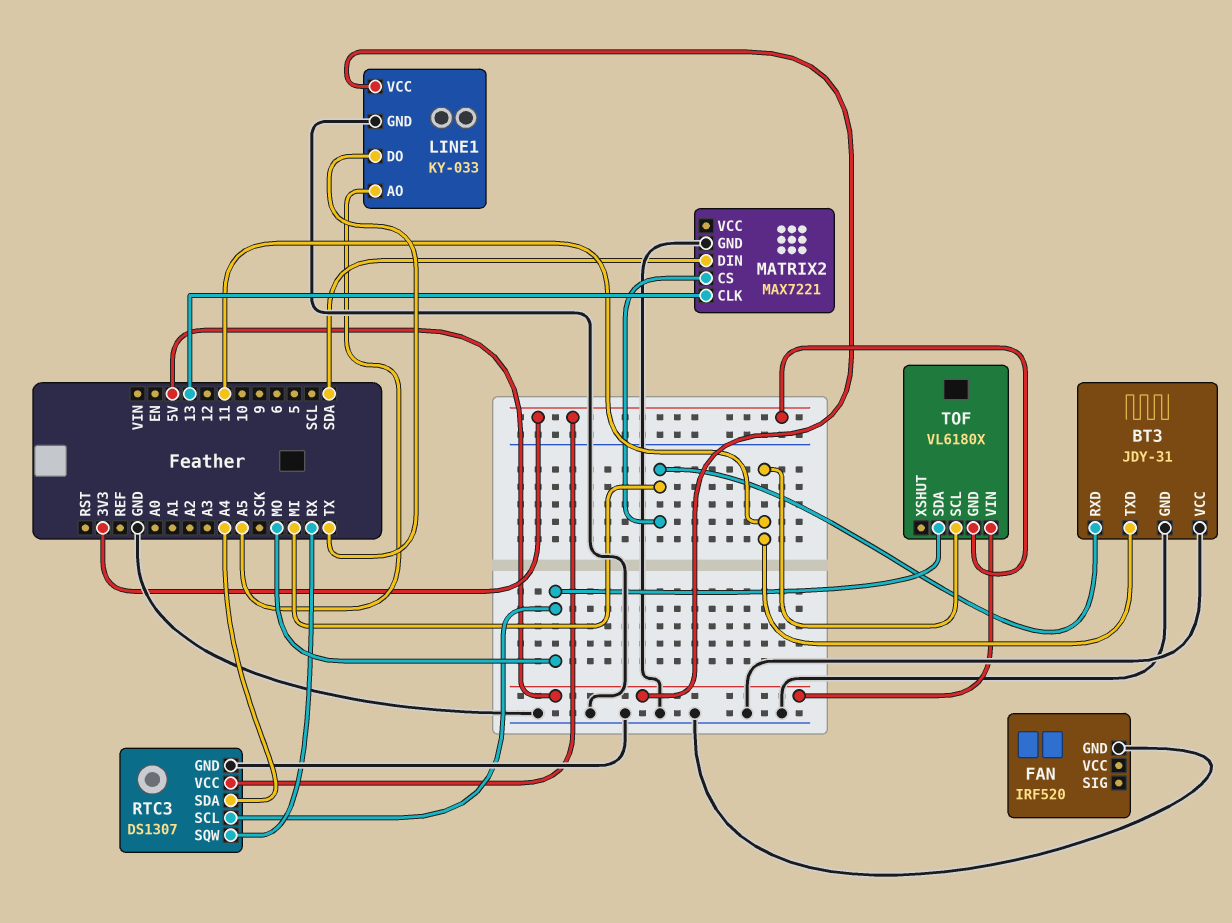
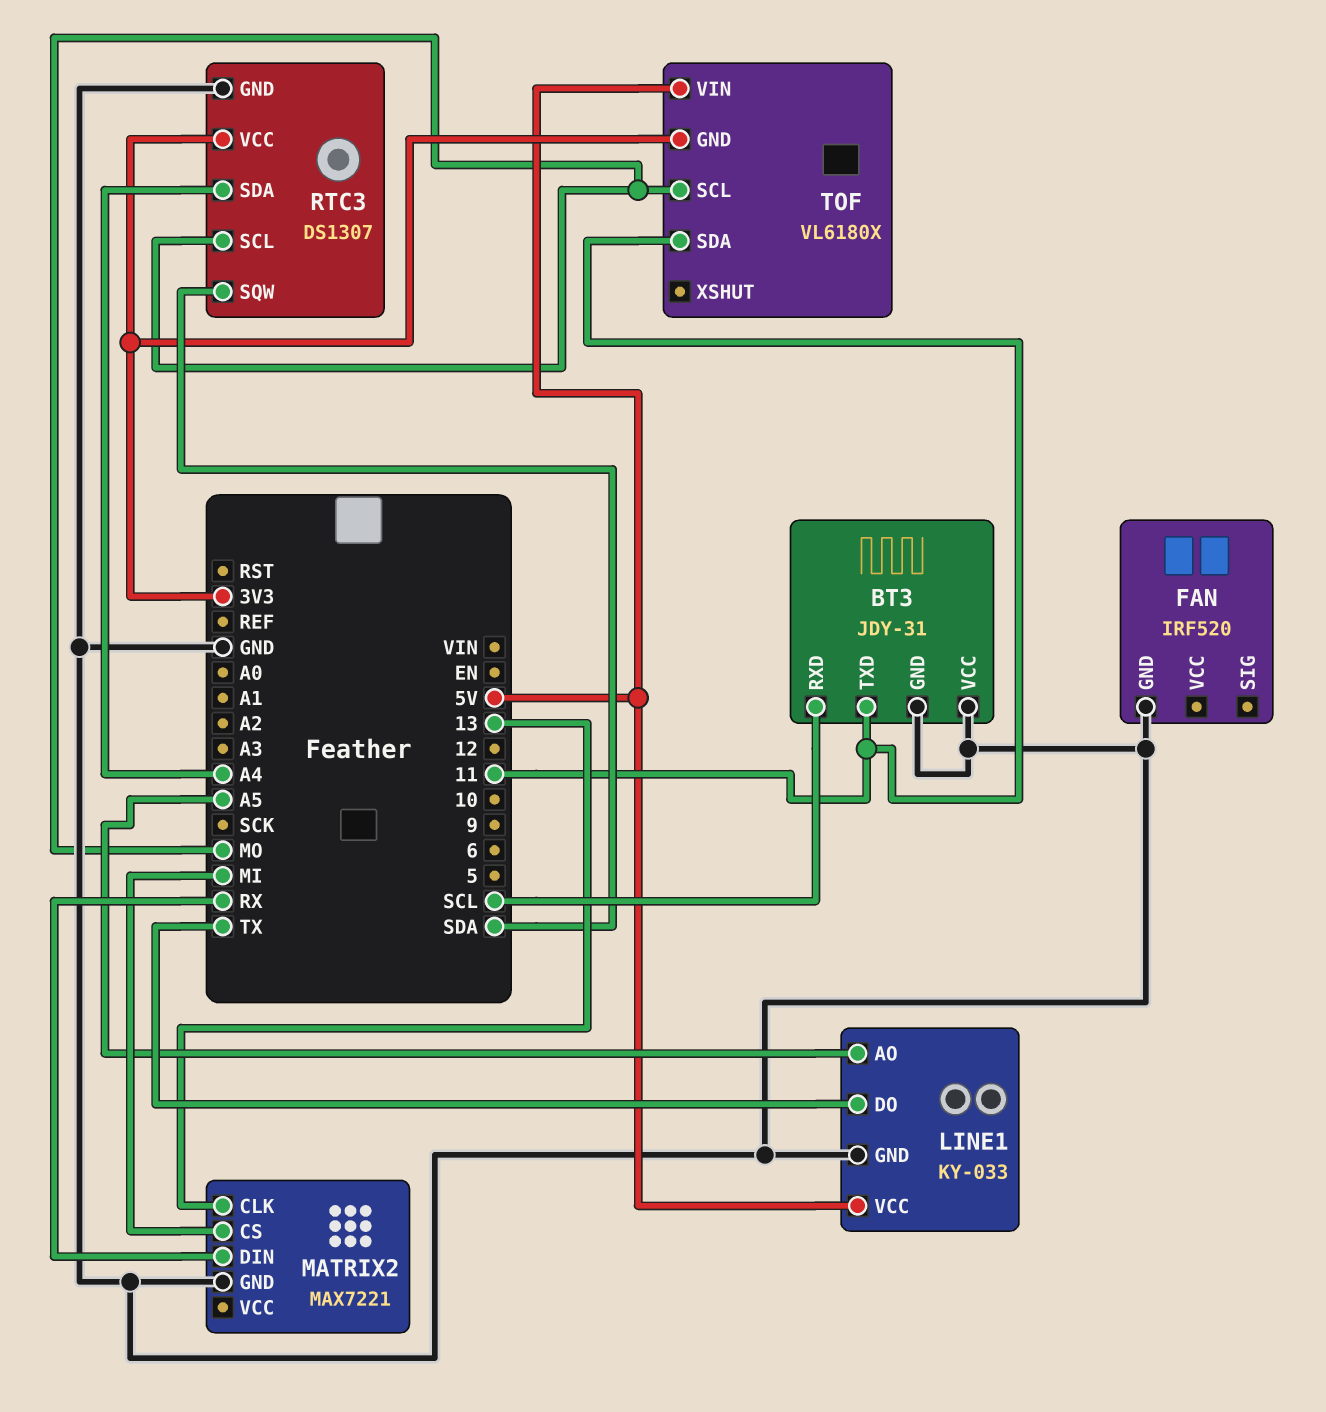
BT3 pin RXD: MI -> SCL
MATRIX2 pin DIN: SDA -> RX
RTC3 pin SQW: RX -> SDA
TOF pin SCL: 11 -> MO
TOF pin SDA: MO -> 11

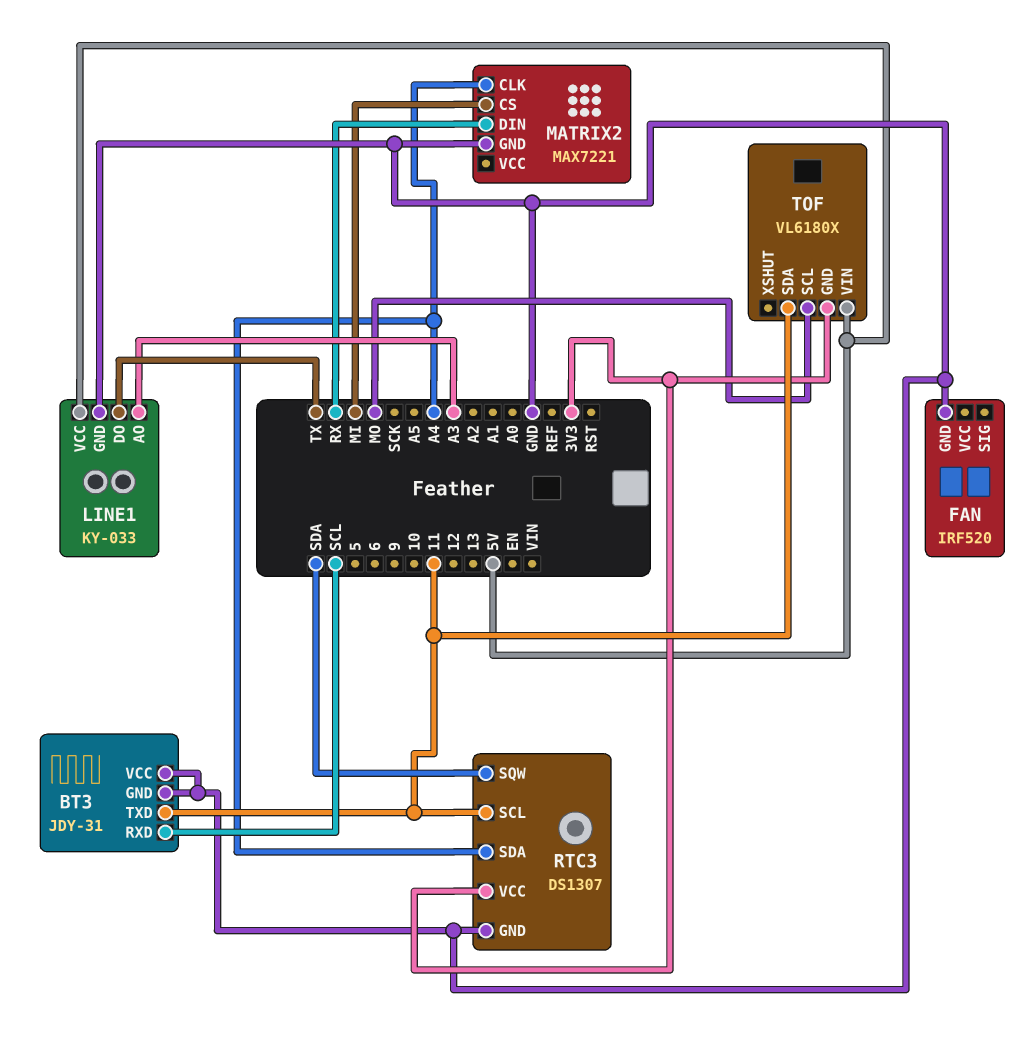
LINE1 pin AO: A5 -> A3
MATRIX2 pin CLK: 13 -> A4
RTC3 pin SCL: MO -> 11

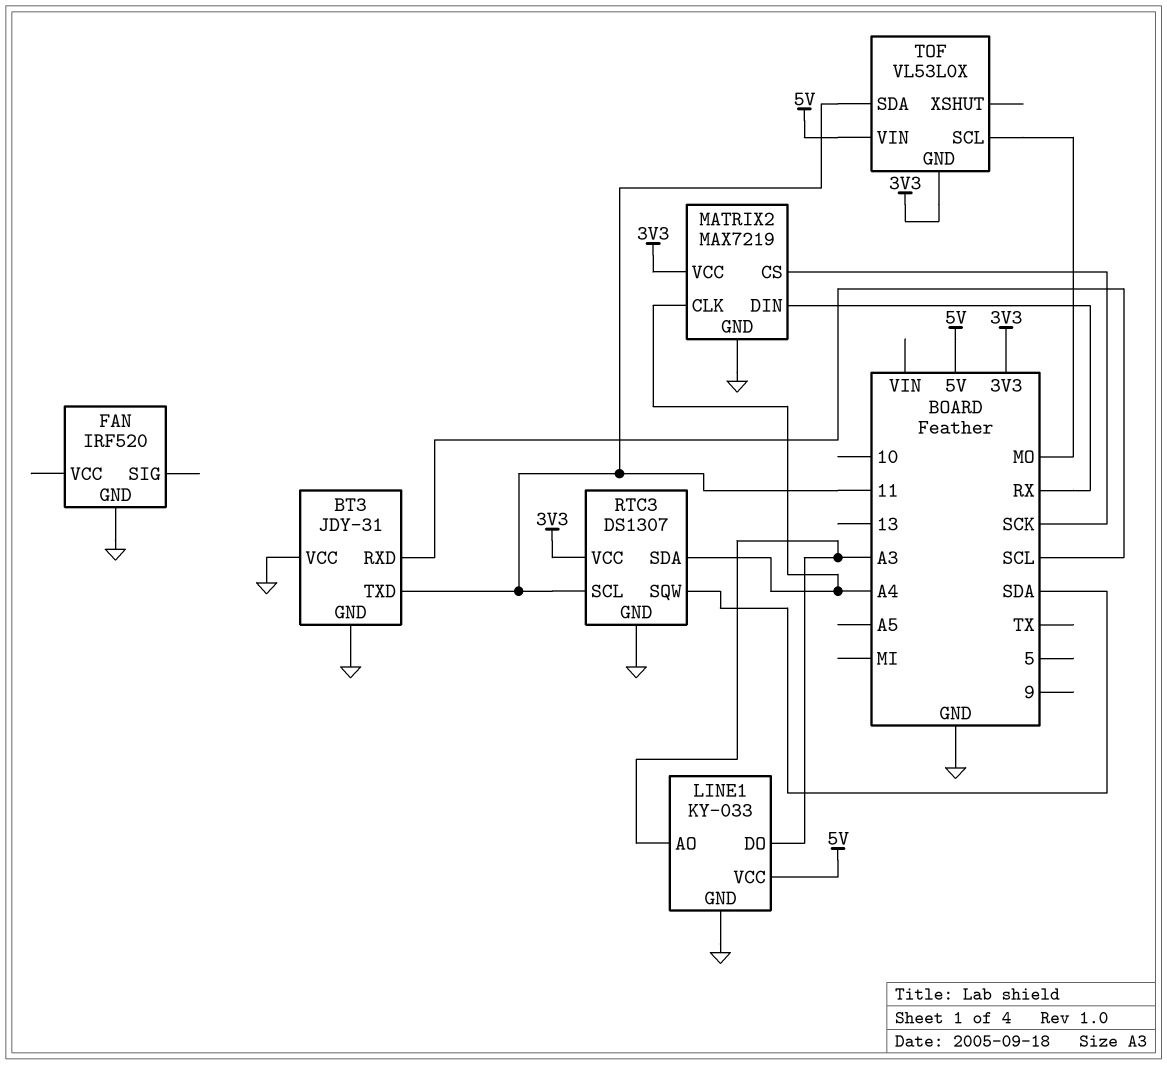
LINE1 pin DO: TX -> A3
MATRIX2: MAX7221 -> MAX7219
MATRIX2 pin CS: MI -> SCK
MATRIX2 pin VCC: none -> 3V3
TOF: VL6180X -> VL53L0X

